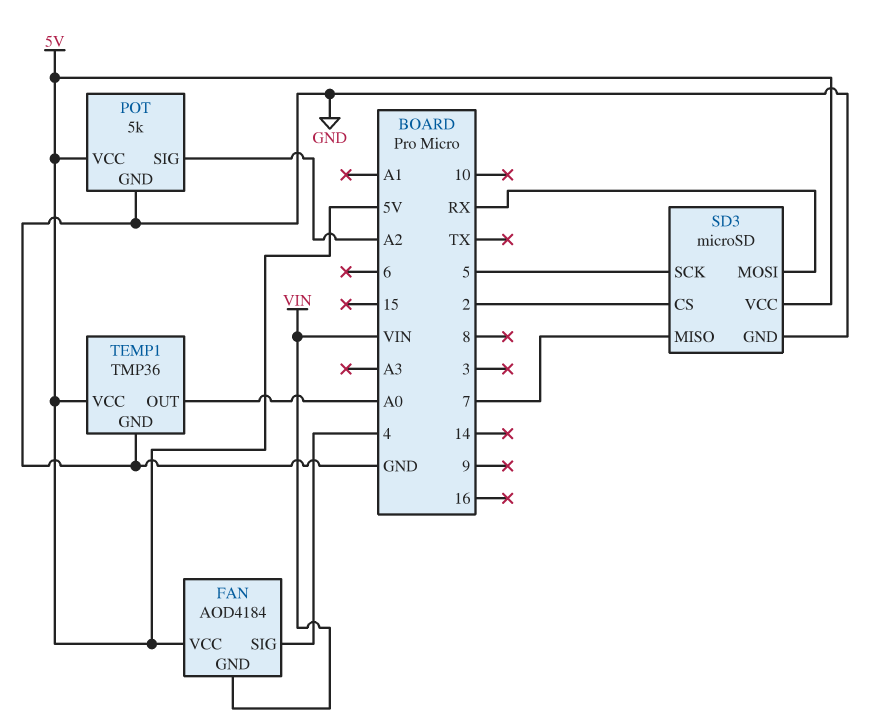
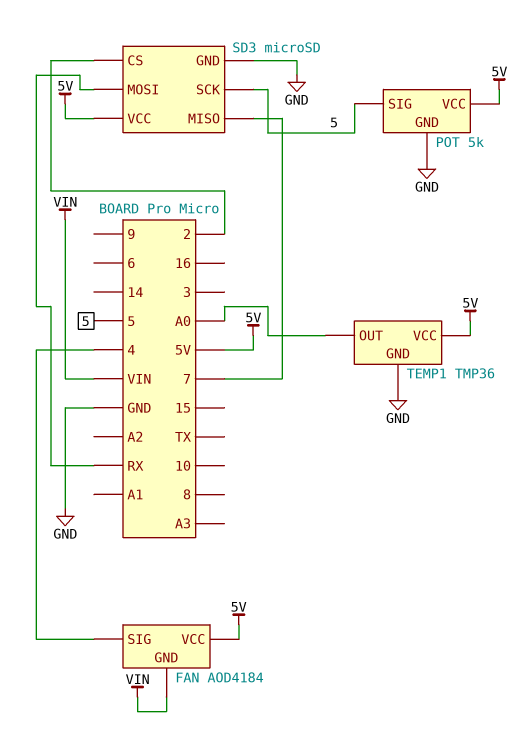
POT pin SIG: A2 -> 5

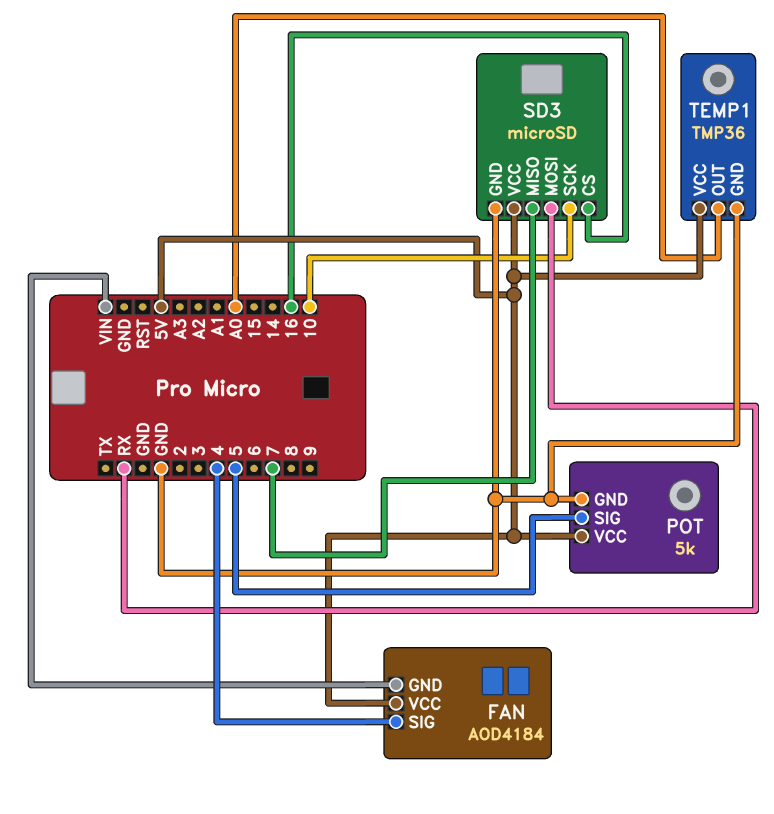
SD3 pin CS: 2 -> 16
SD3 pin SCK: 5 -> 10

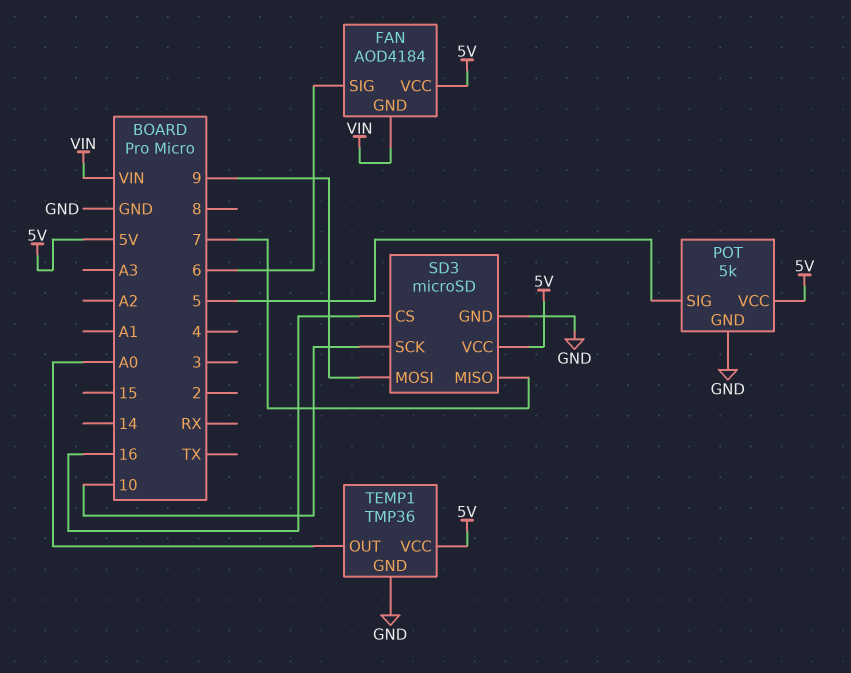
FAN pin SIG: 4 -> 6
SD3 pin MOSI: RX -> 9

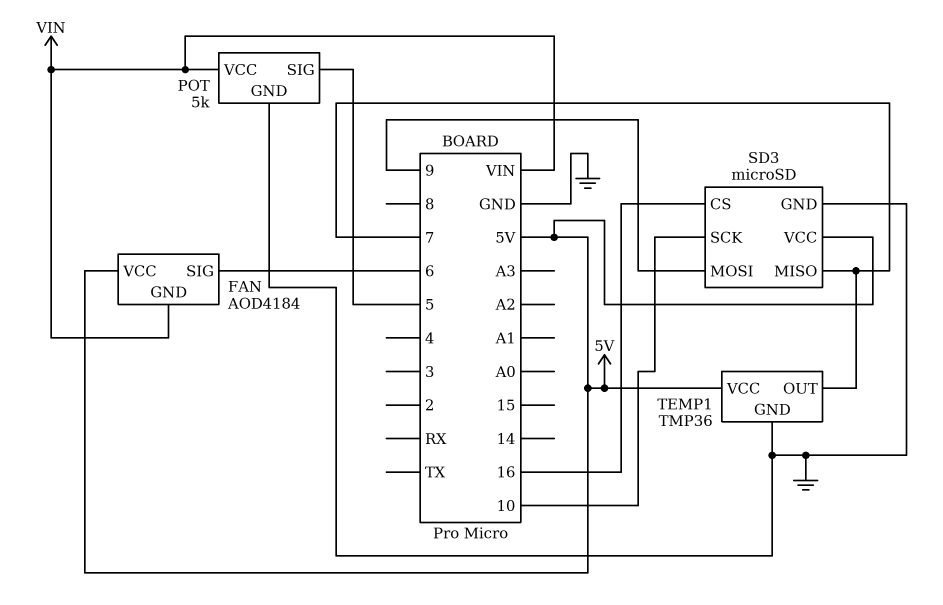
POT pin VCC: 5V -> VIN
TEMP1 pin OUT: A0 -> 7

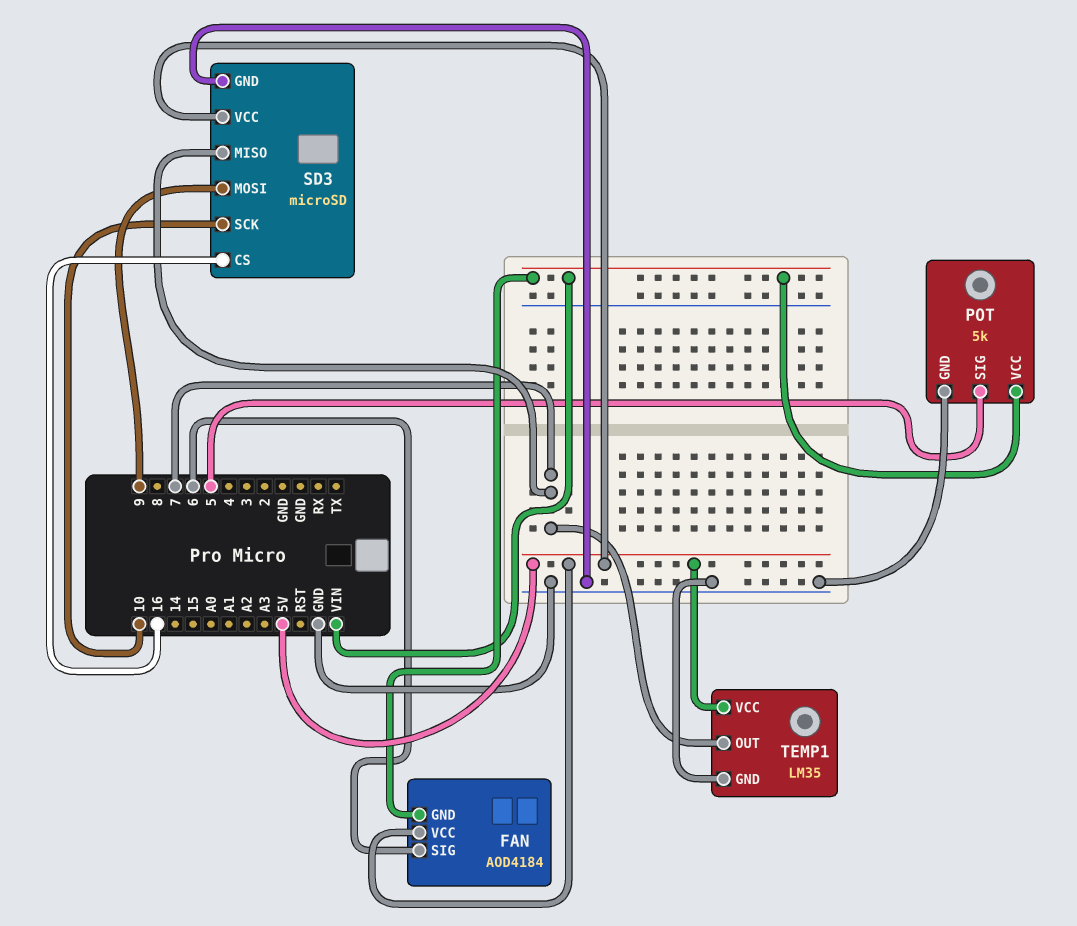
TEMP1: TMP36 -> LM35

